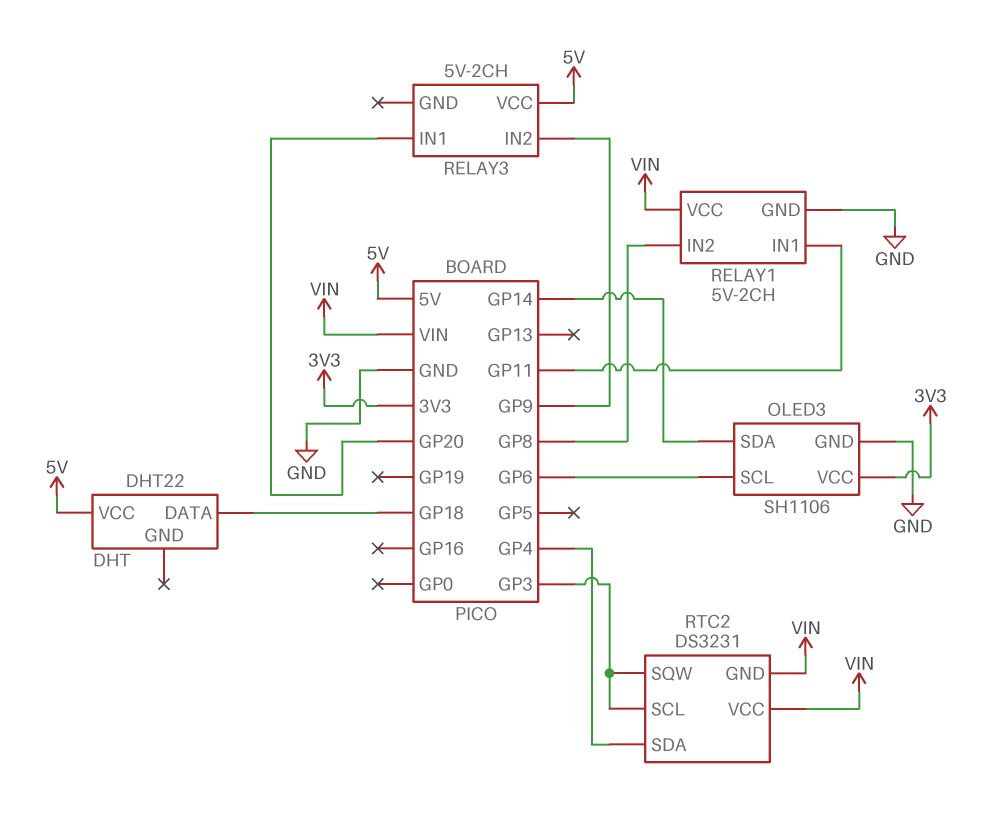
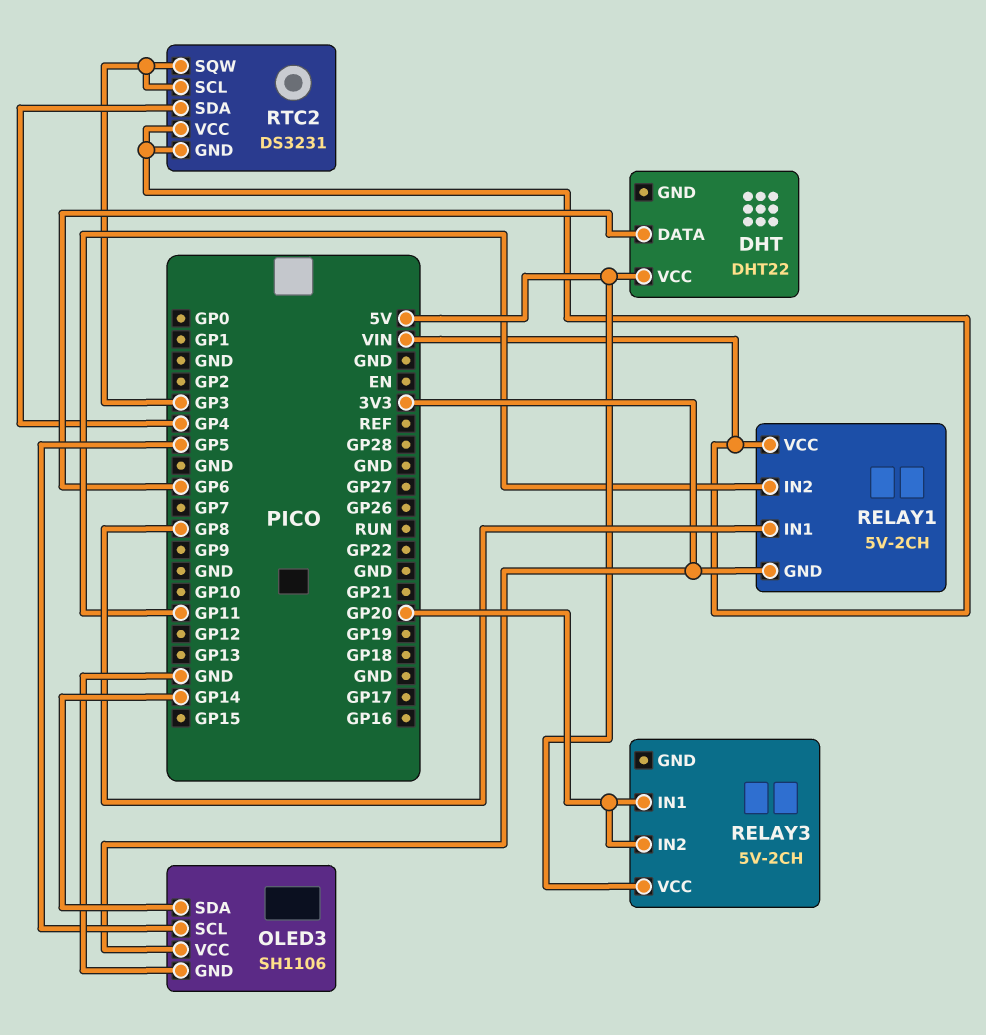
DHT pin DATA: GP18 -> GP6
OLED3 pin SCL: GP6 -> GP5
RELAY1 pin GND: GND -> 3V3
RELAY1 pin IN1: GP11 -> GP8
RELAY1 pin IN2: GP8 -> GP11
RELAY3 pin IN2: GP9 -> GP20

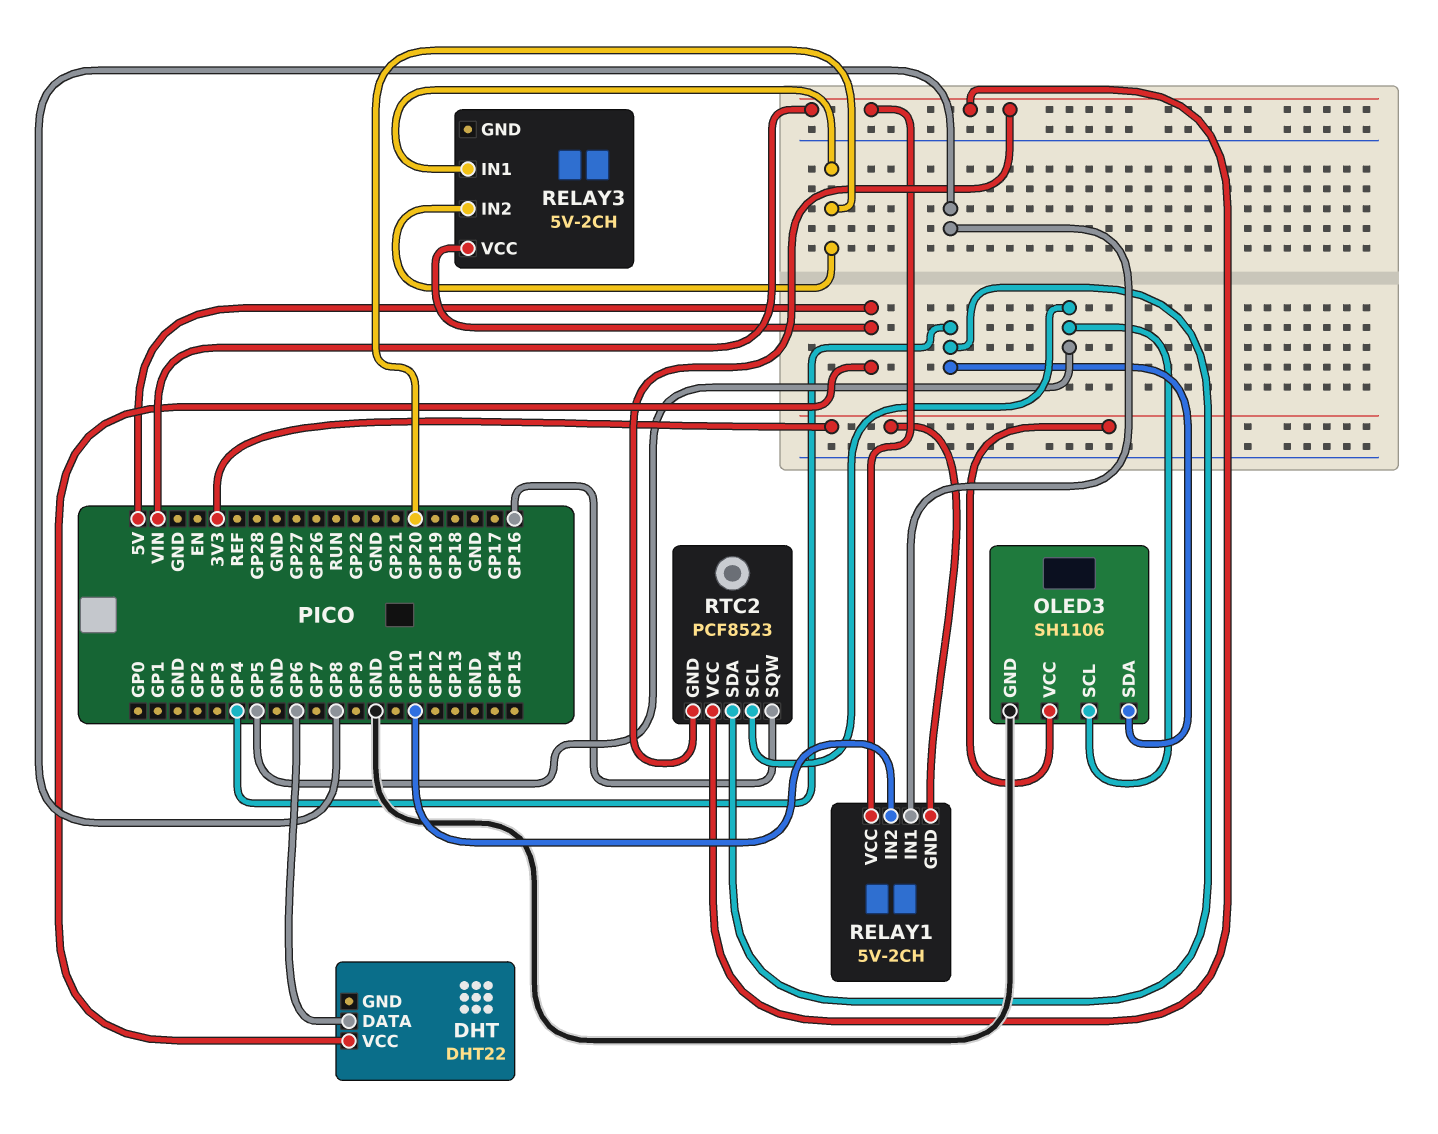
OLED3 pin SDA: GP14 -> GP4
RTC2: DS3231 -> PCF8523
RTC2 pin SCL: GP3 -> GP5
RTC2 pin SQW: GP3 -> GP16

